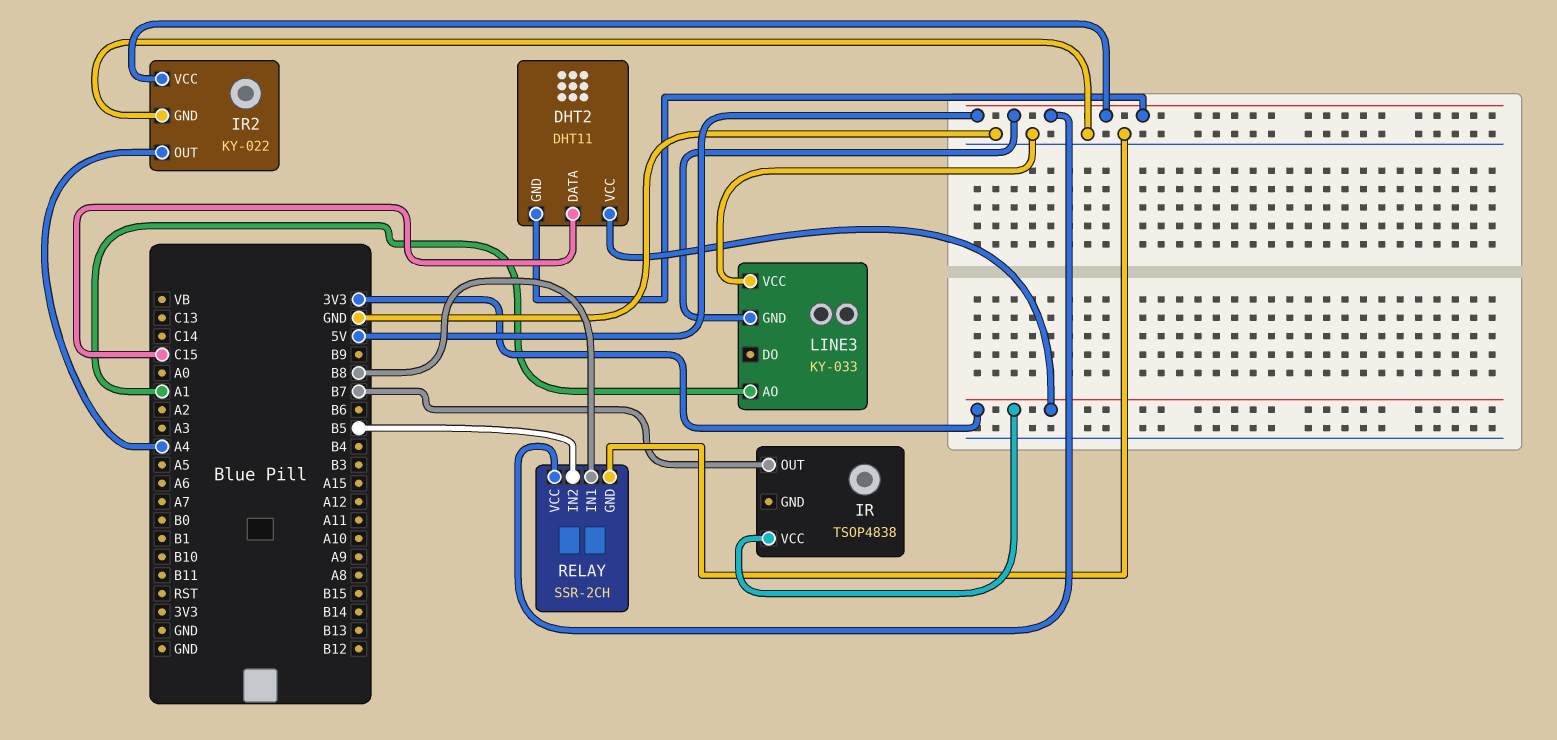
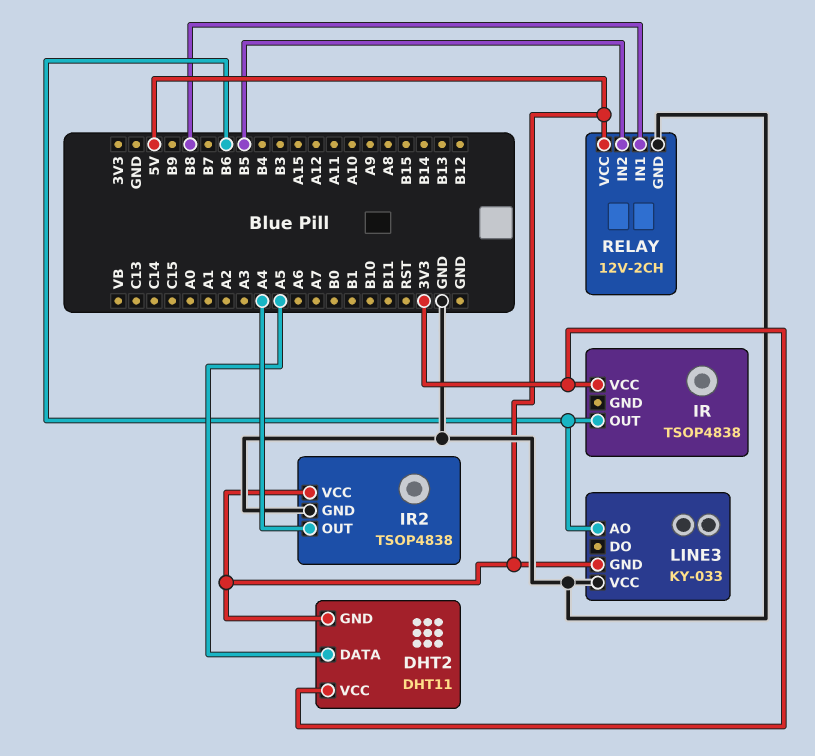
DHT2 pin DATA: C15 -> A5
IR pin OUT: B7 -> B6
IR2: KY-022 -> TSOP4838
LINE3 pin AO: A1 -> B6
RELAY: SSR-2CH -> 12V-2CH

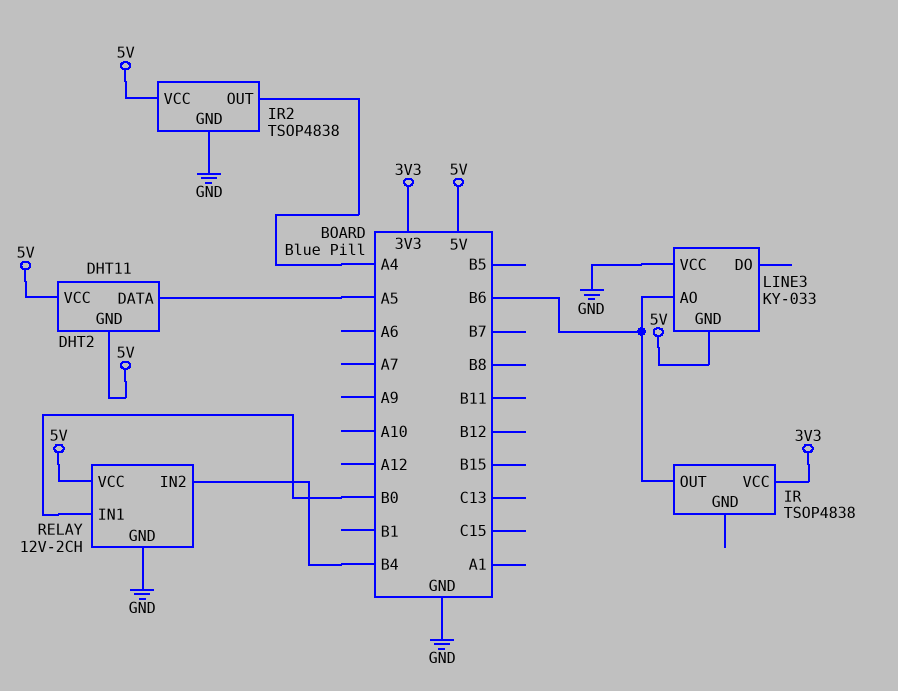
DHT2 pin VCC: 3V3 -> 5V
RELAY pin IN1: B8 -> B0
RELAY pin IN2: B5 -> B4

